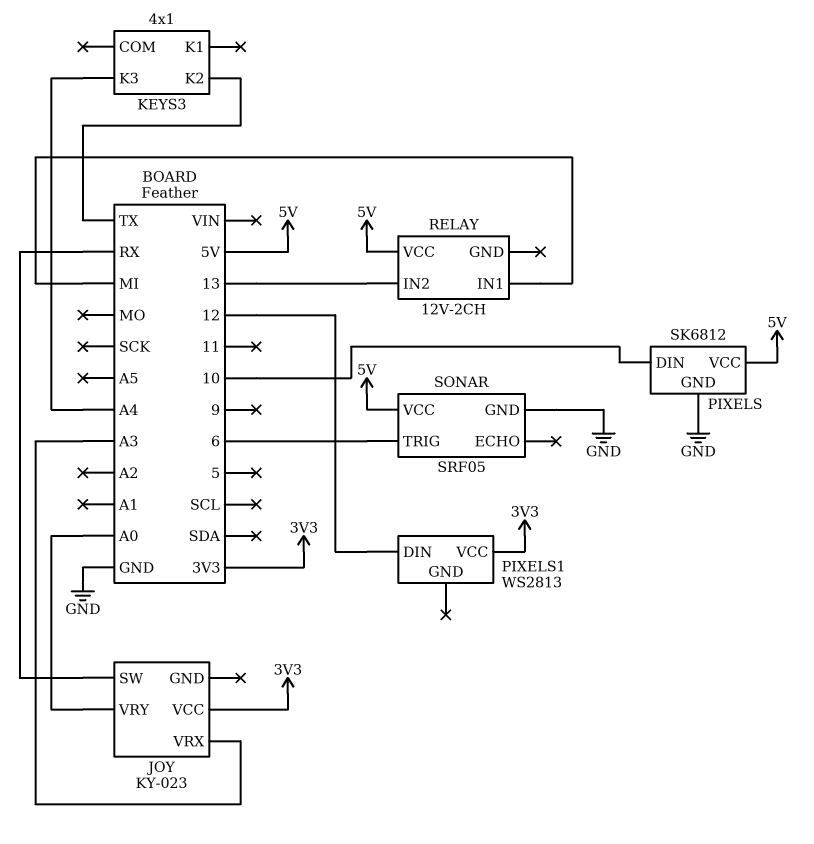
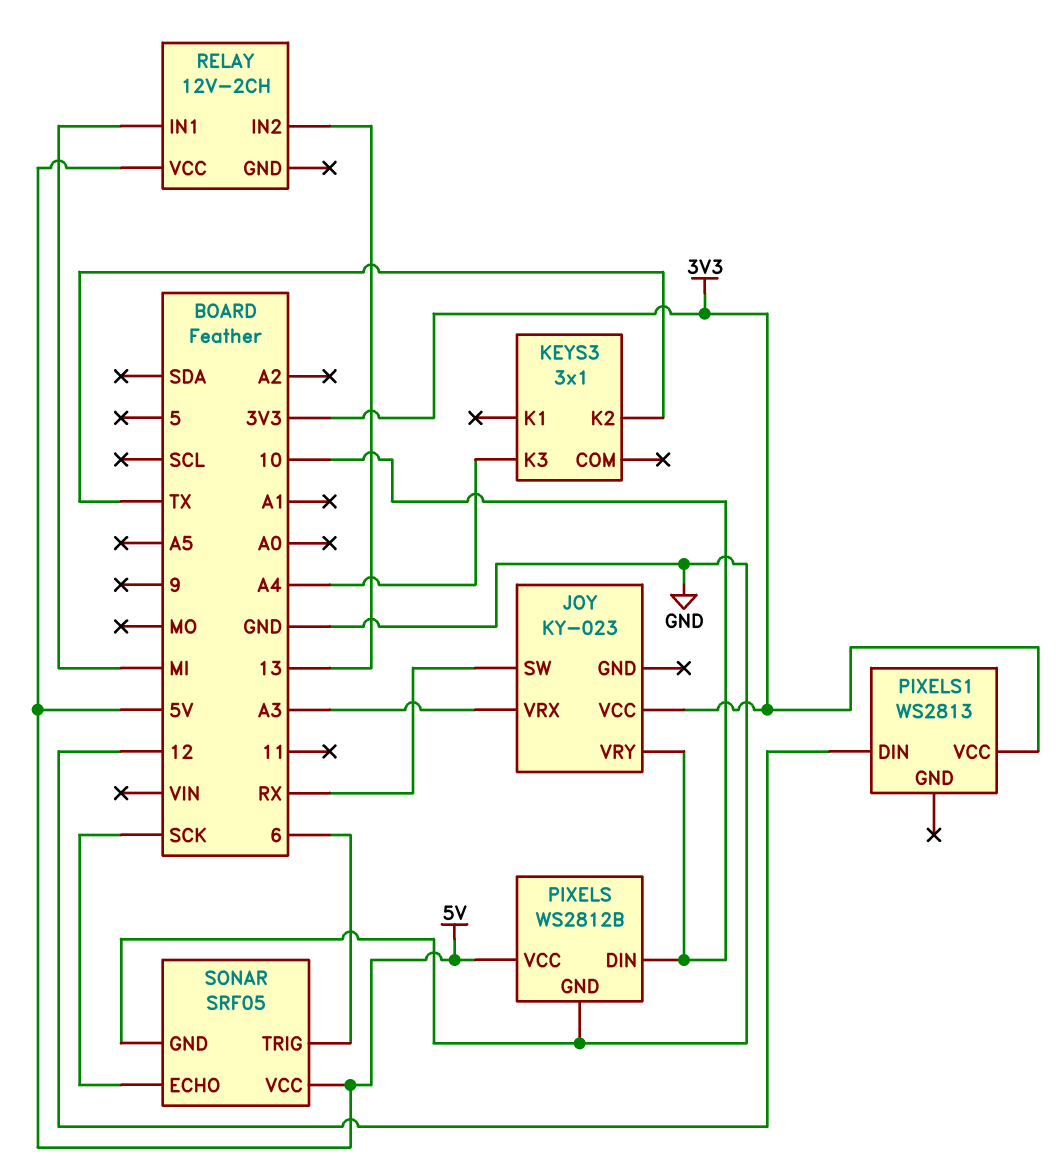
JOY pin VRY: A0 -> 10
KEYS3: 4x1 -> 3x1
PIXELS: SK6812 -> WS2812B
SONAR pin ECHO: none -> SCK

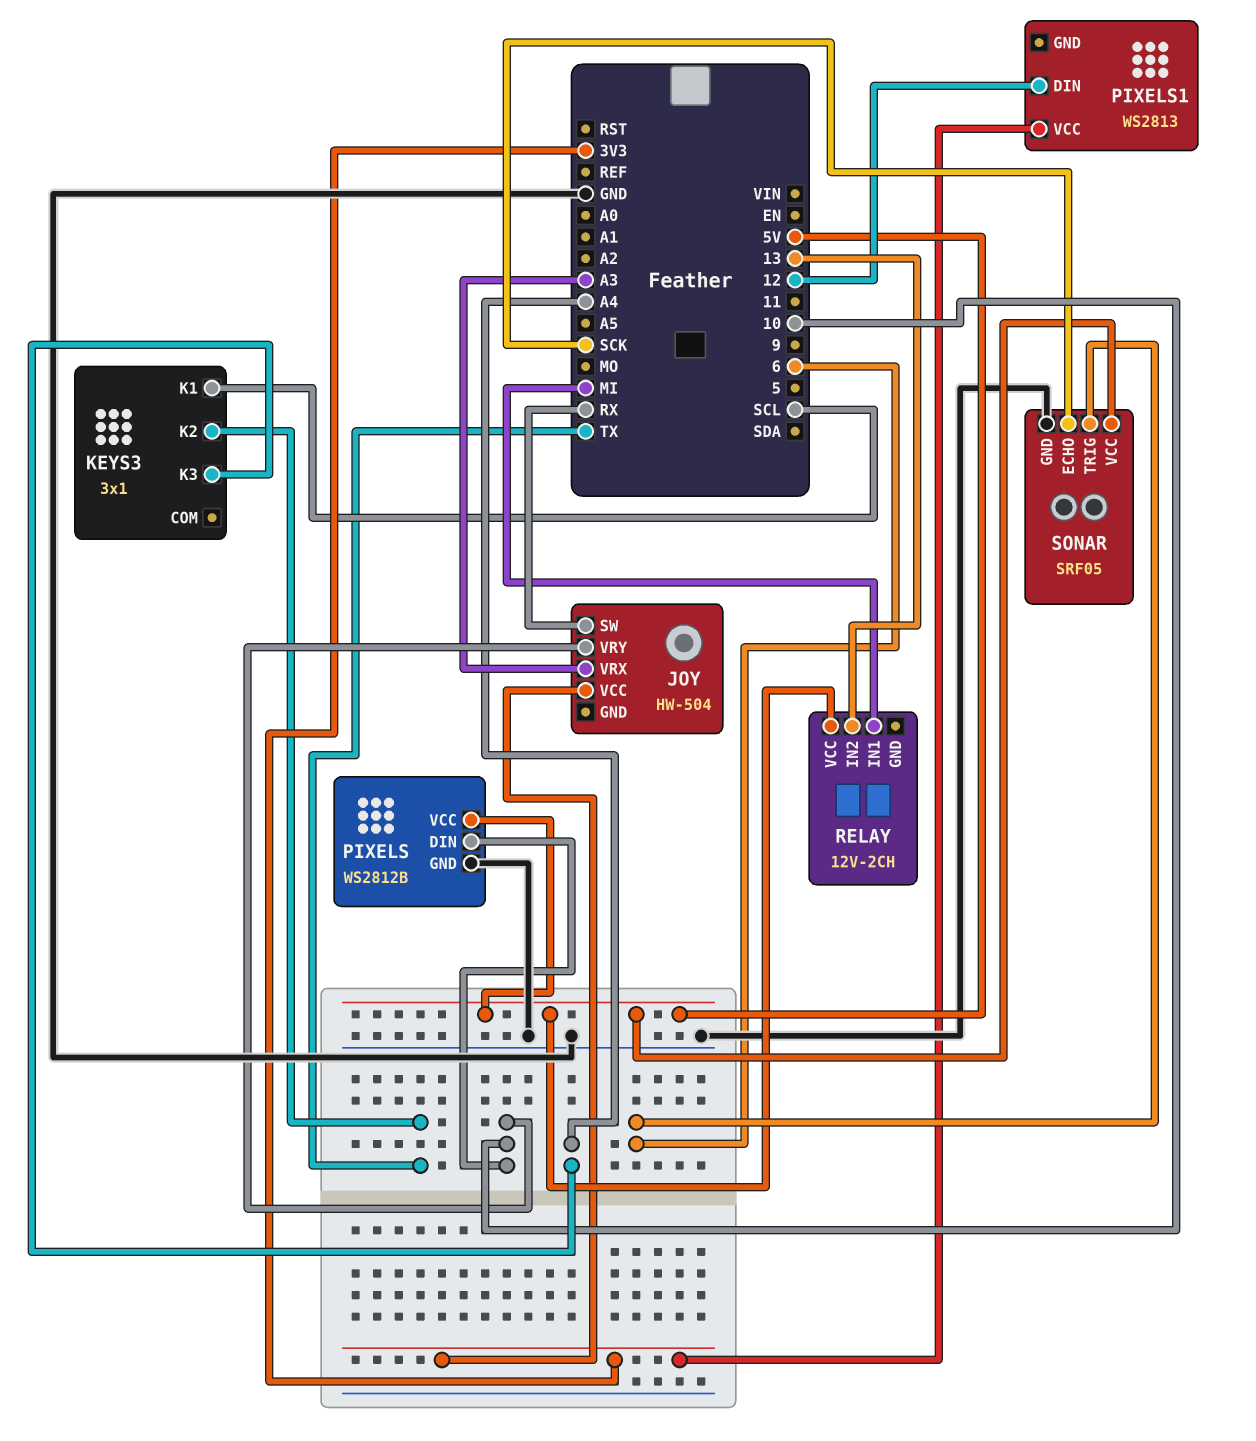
JOY: KY-023 -> HW-504
KEYS3 pin K1: none -> SCL

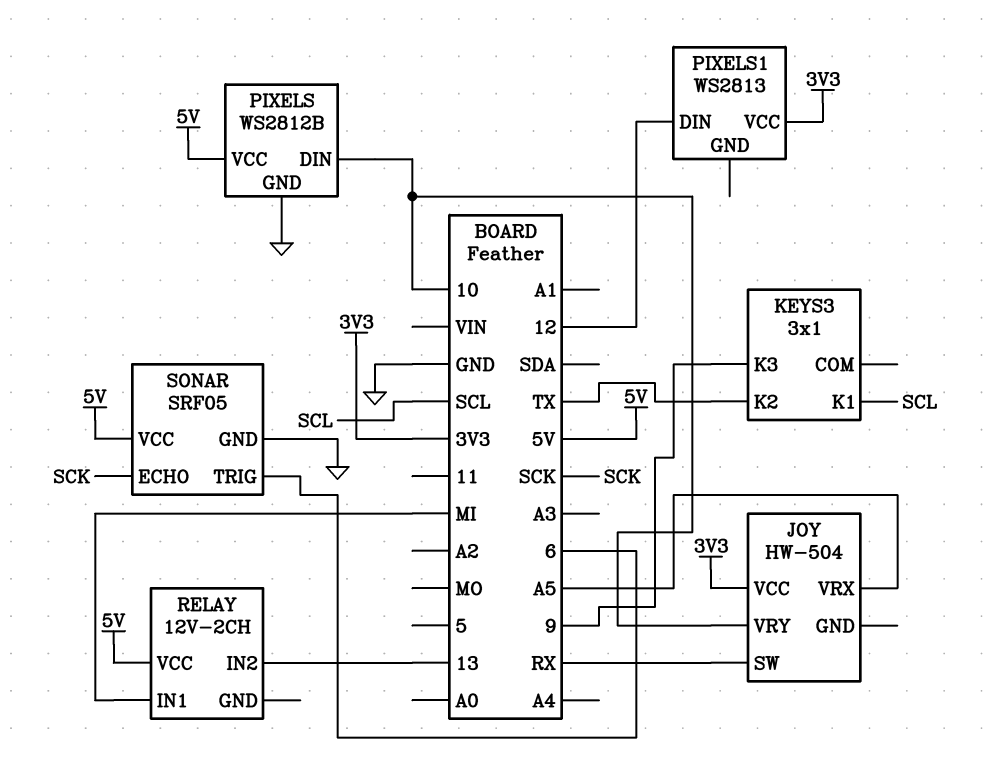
JOY pin VRX: A3 -> A5
KEYS3 pin K3: A4 -> 9

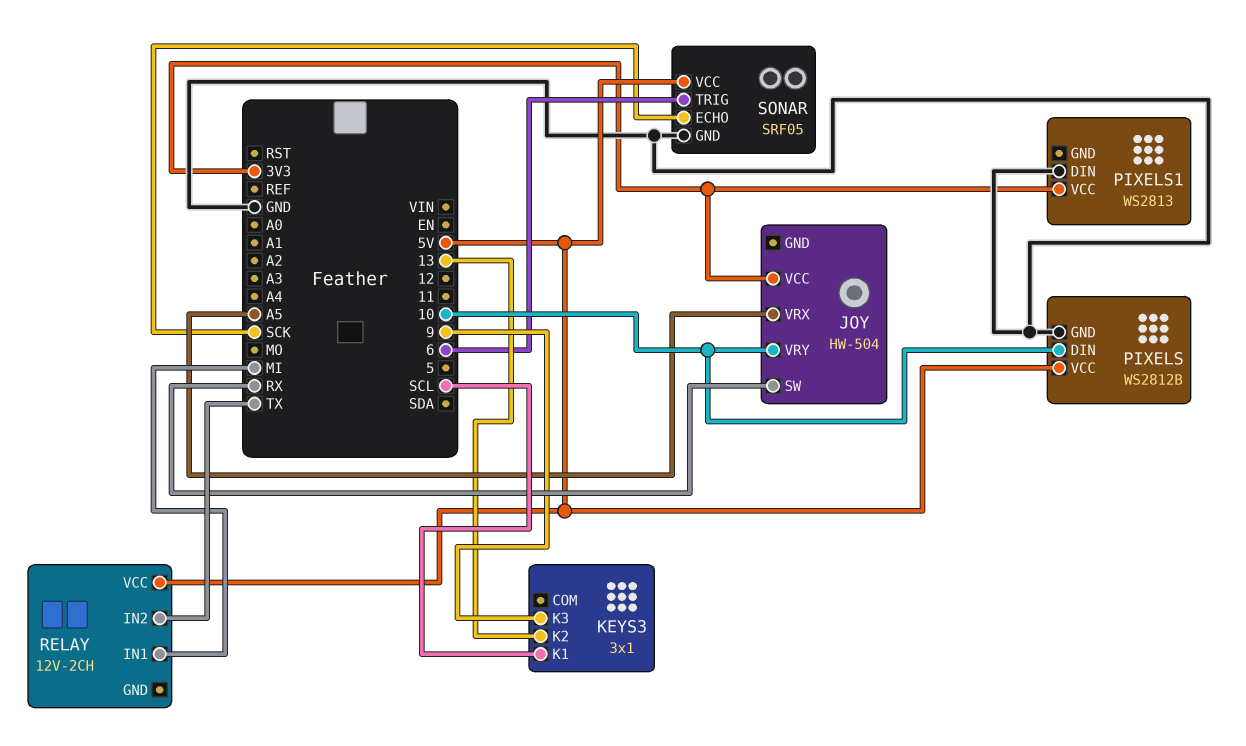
KEYS3 pin K2: TX -> 13
PIXELS1 pin DIN: 12 -> GND
RELAY pin IN2: 13 -> TX

